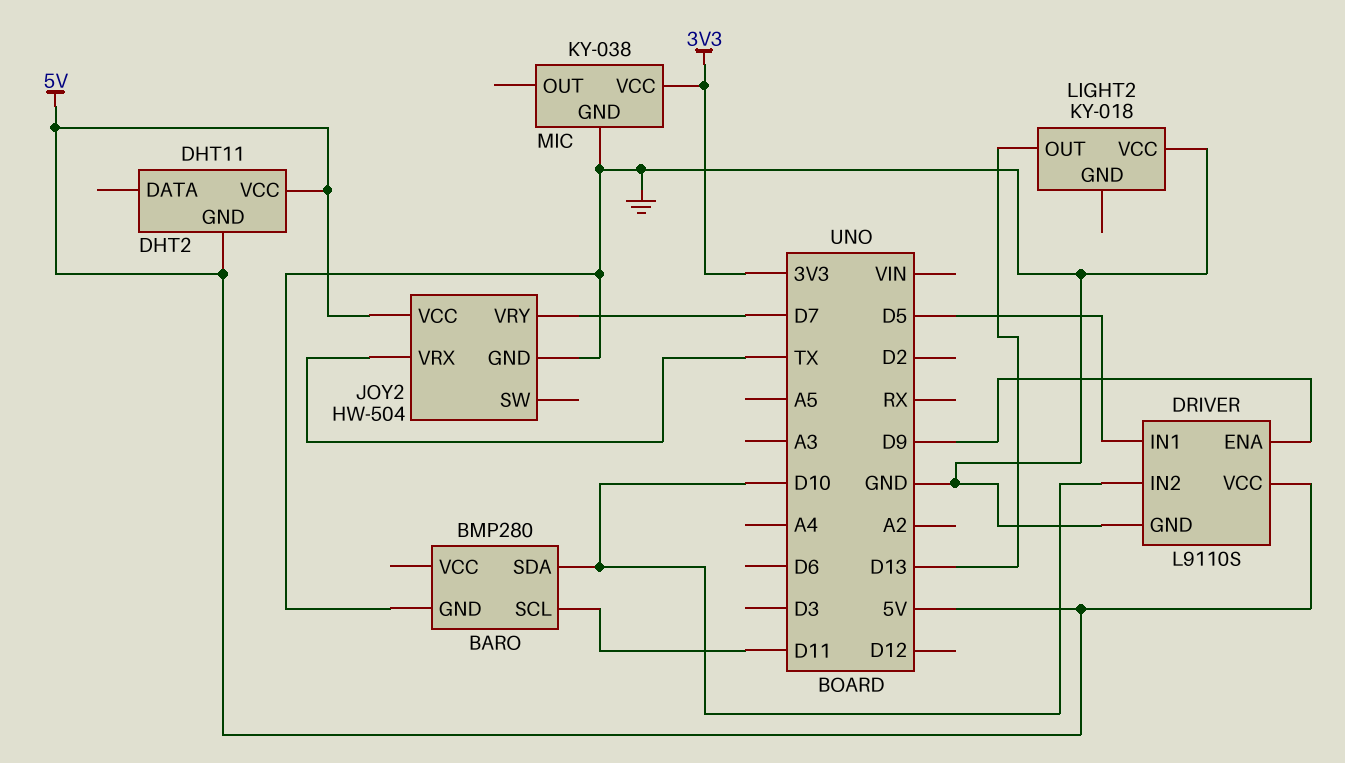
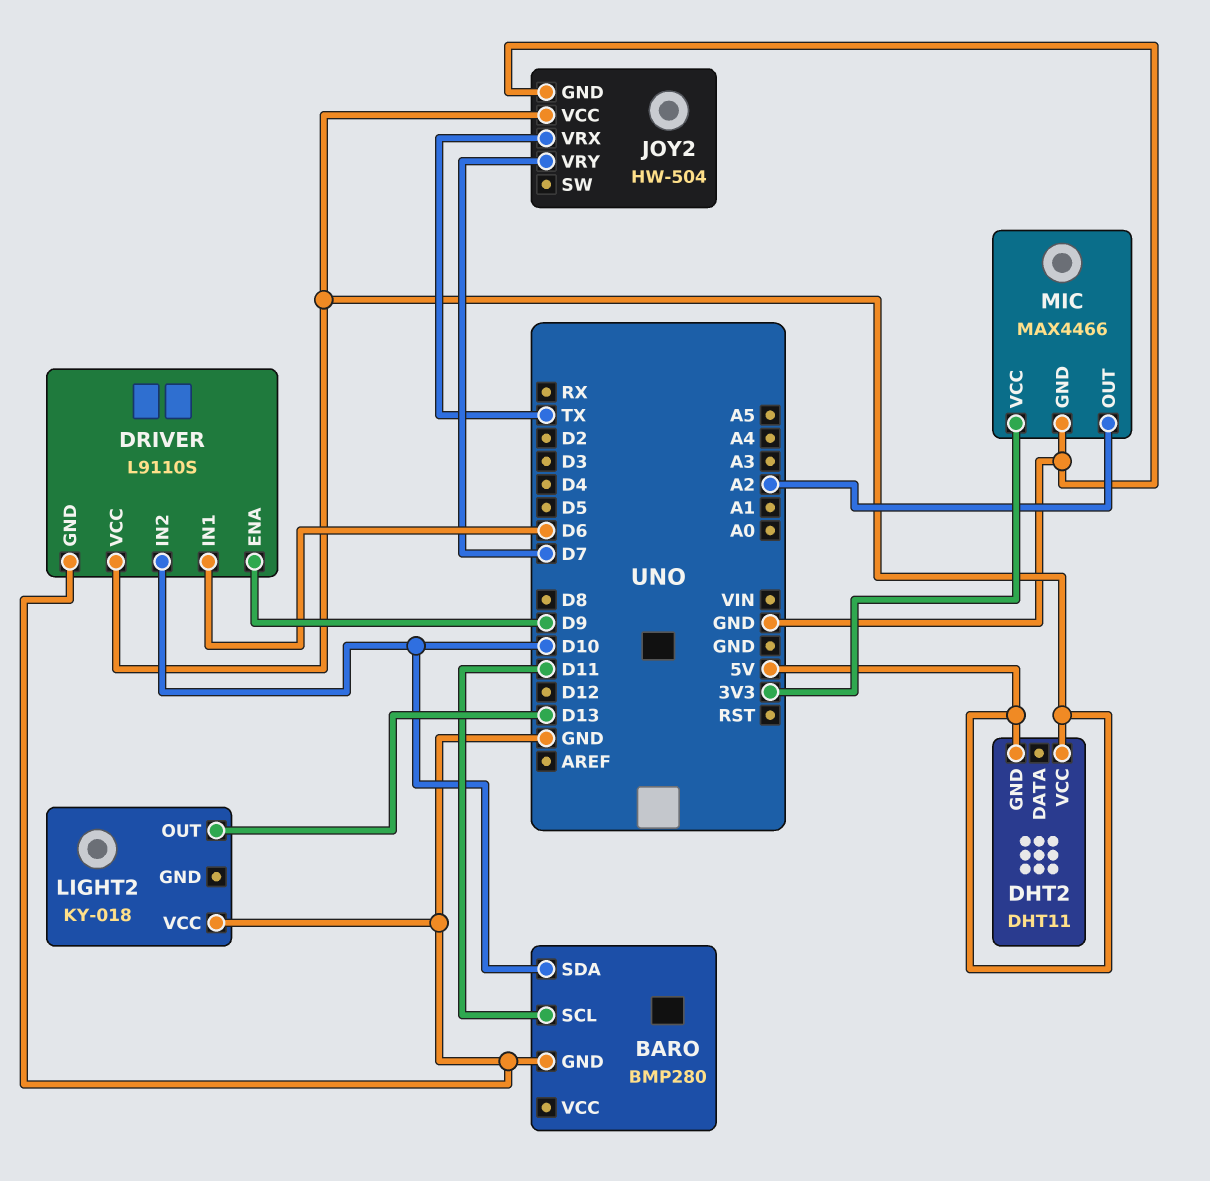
DRIVER pin IN1: D5 -> D6
MIC: KY-038 -> MAX4466
MIC pin OUT: none -> A2

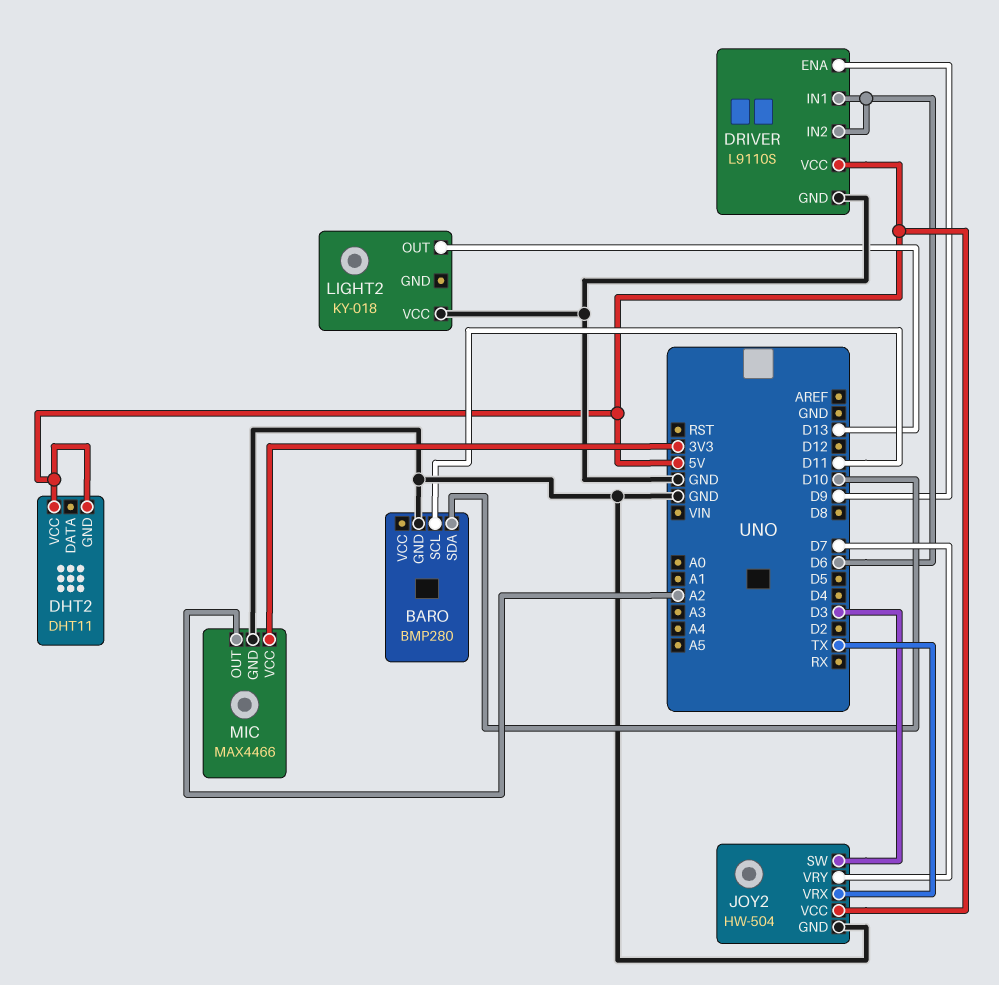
DRIVER pin IN2: D10 -> D6
JOY2 pin SW: none -> D3

